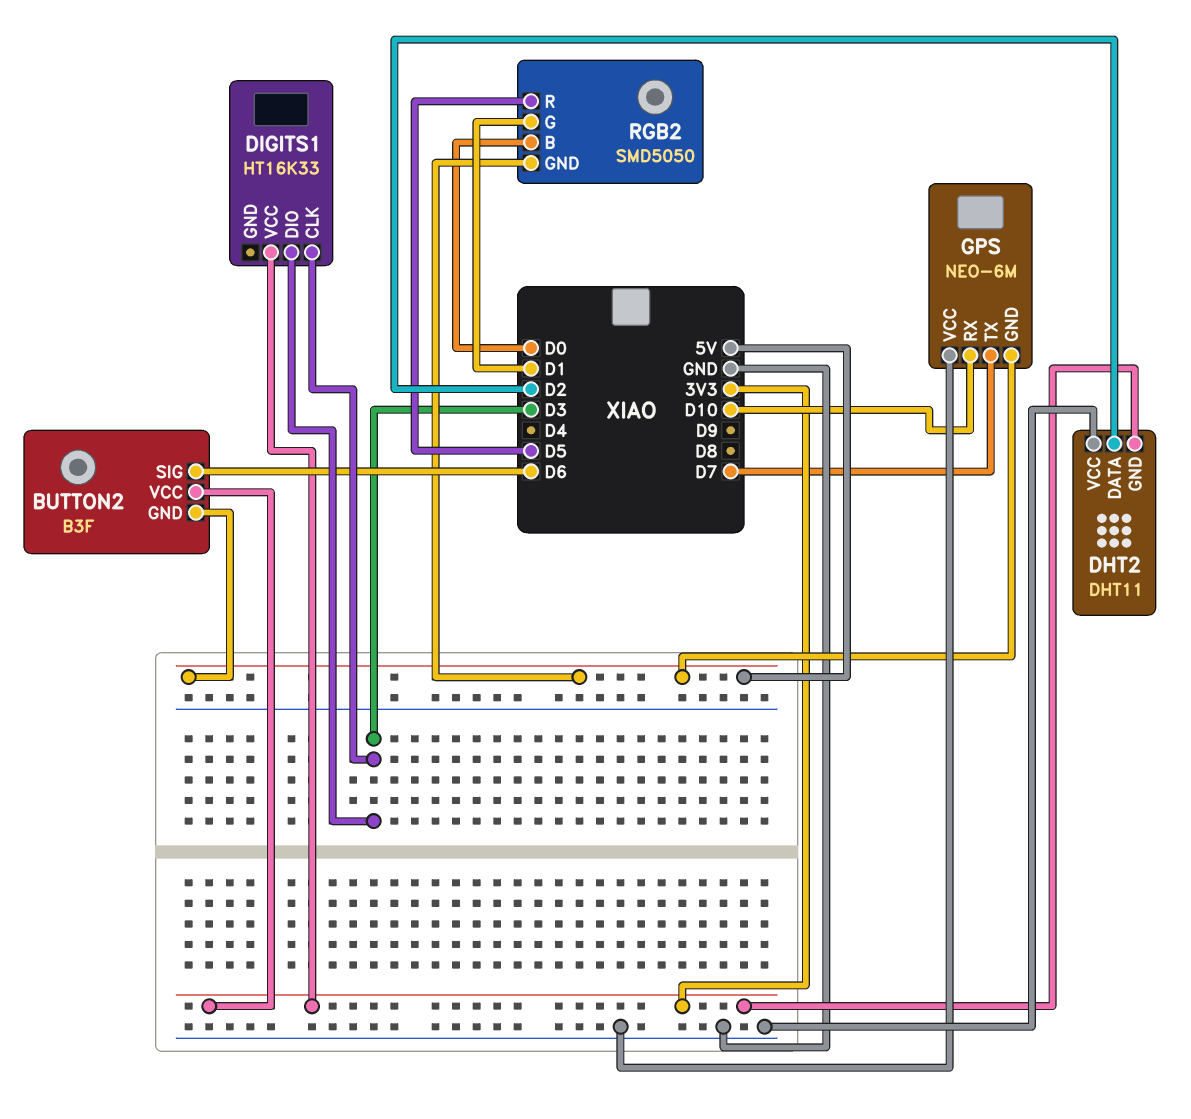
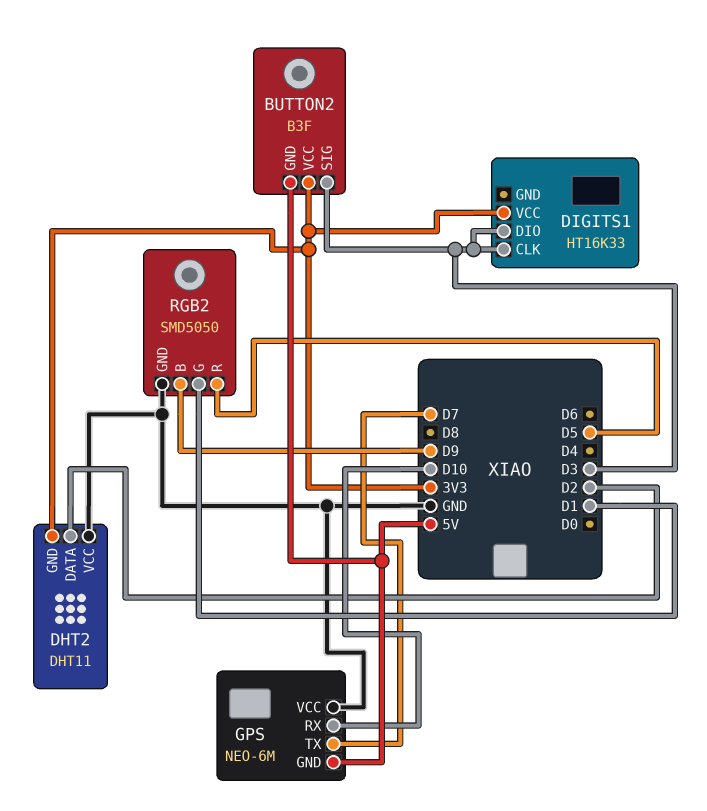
BUTTON2 pin SIG: D6 -> D3
RGB2 pin B: D0 -> D9
RGB2 pin GND: 5V -> GND

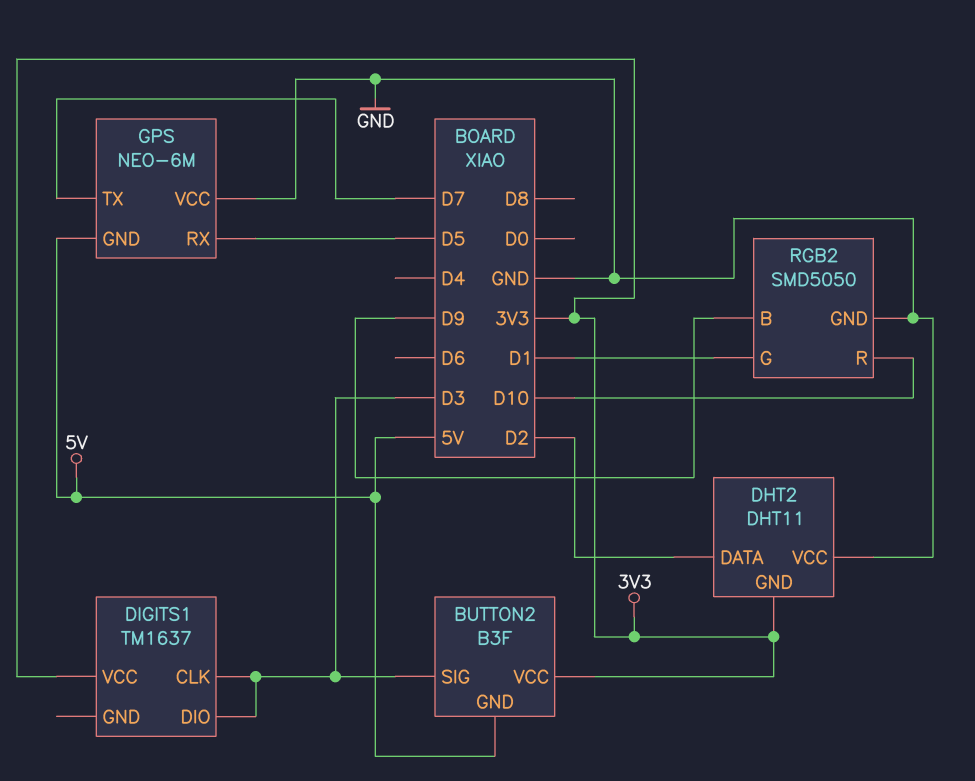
DIGITS1: HT16K33 -> TM1637
GPS pin RX: D10 -> D5
RGB2 pin R: D5 -> D10

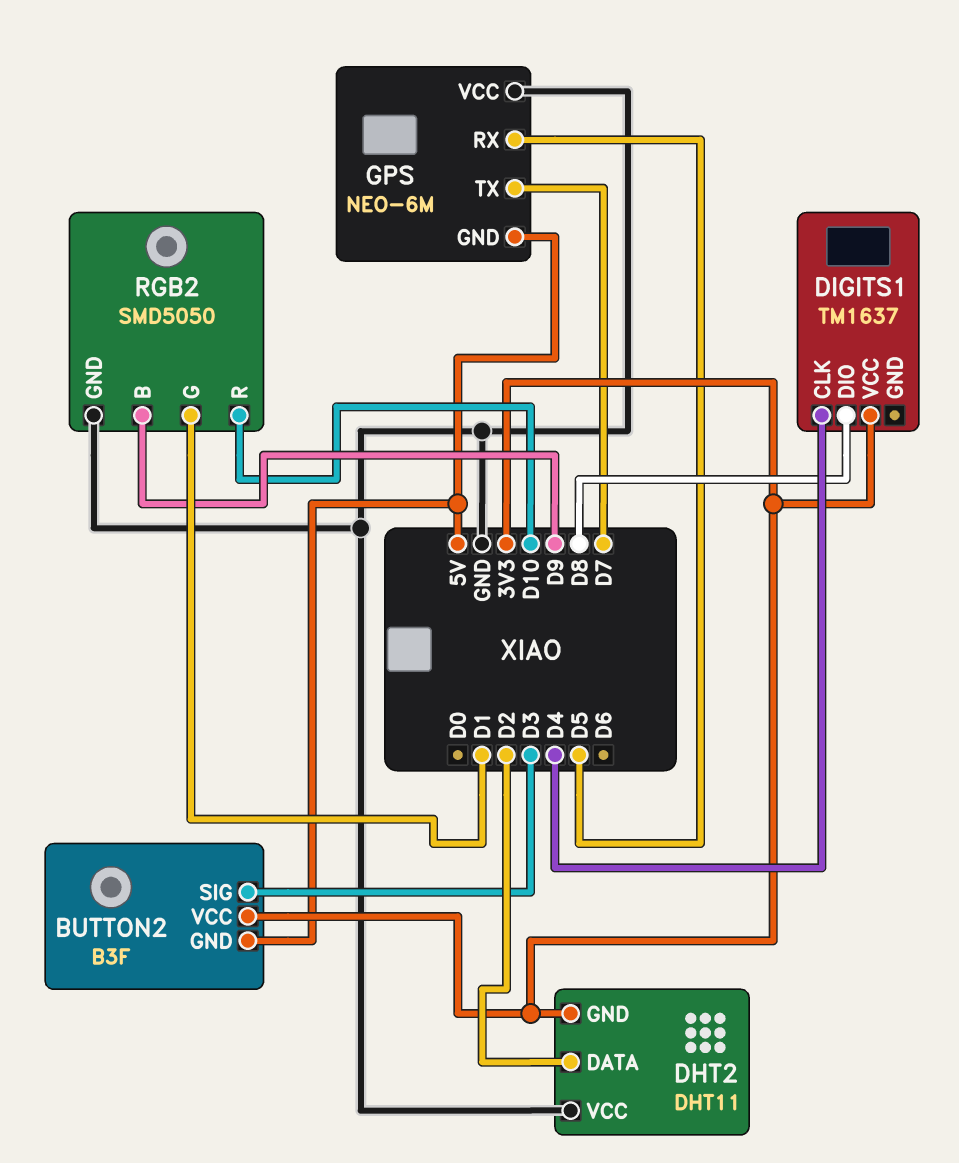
DIGITS1 pin CLK: D3 -> D4
DIGITS1 pin DIO: D3 -> D8

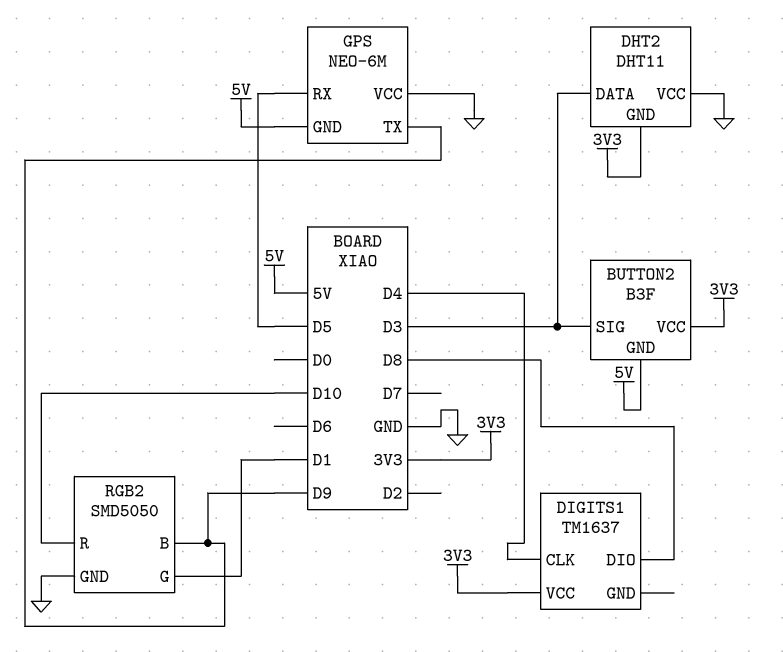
DHT2 pin DATA: D2 -> D3
GPS pin TX: D7 -> D9

